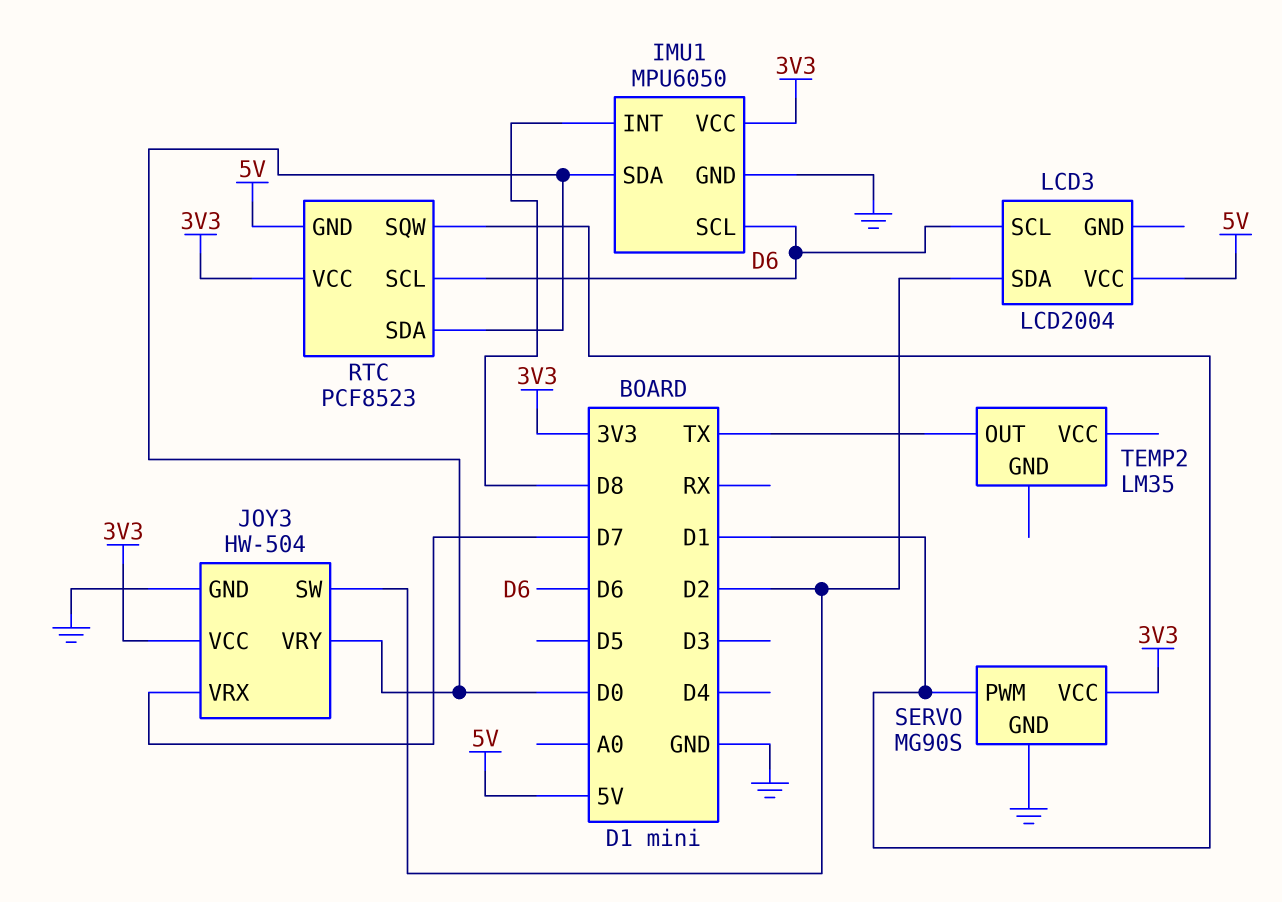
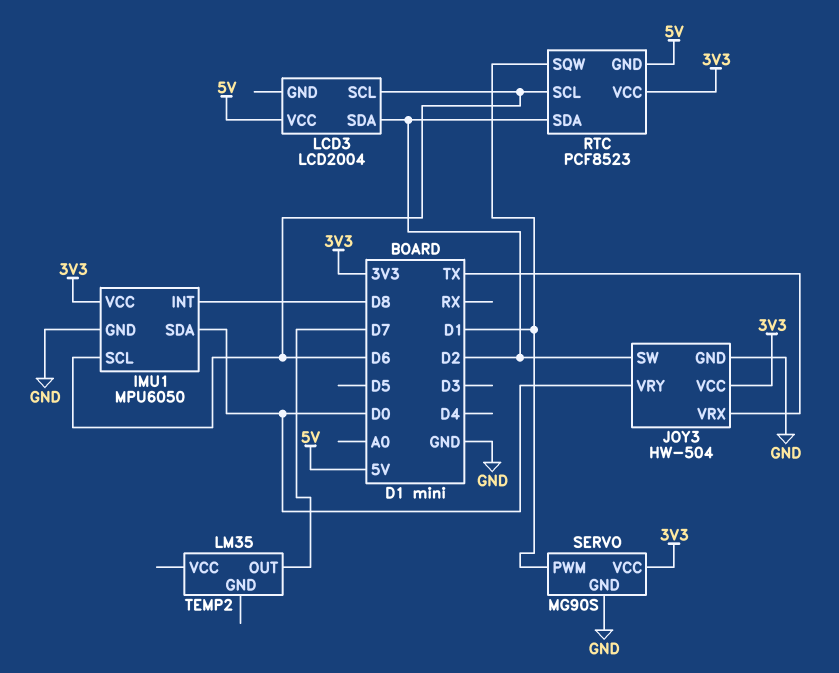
JOY3 pin VRX: D7 -> TX
RTC pin SDA: D0 -> D2
TEMP2 pin OUT: TX -> D7

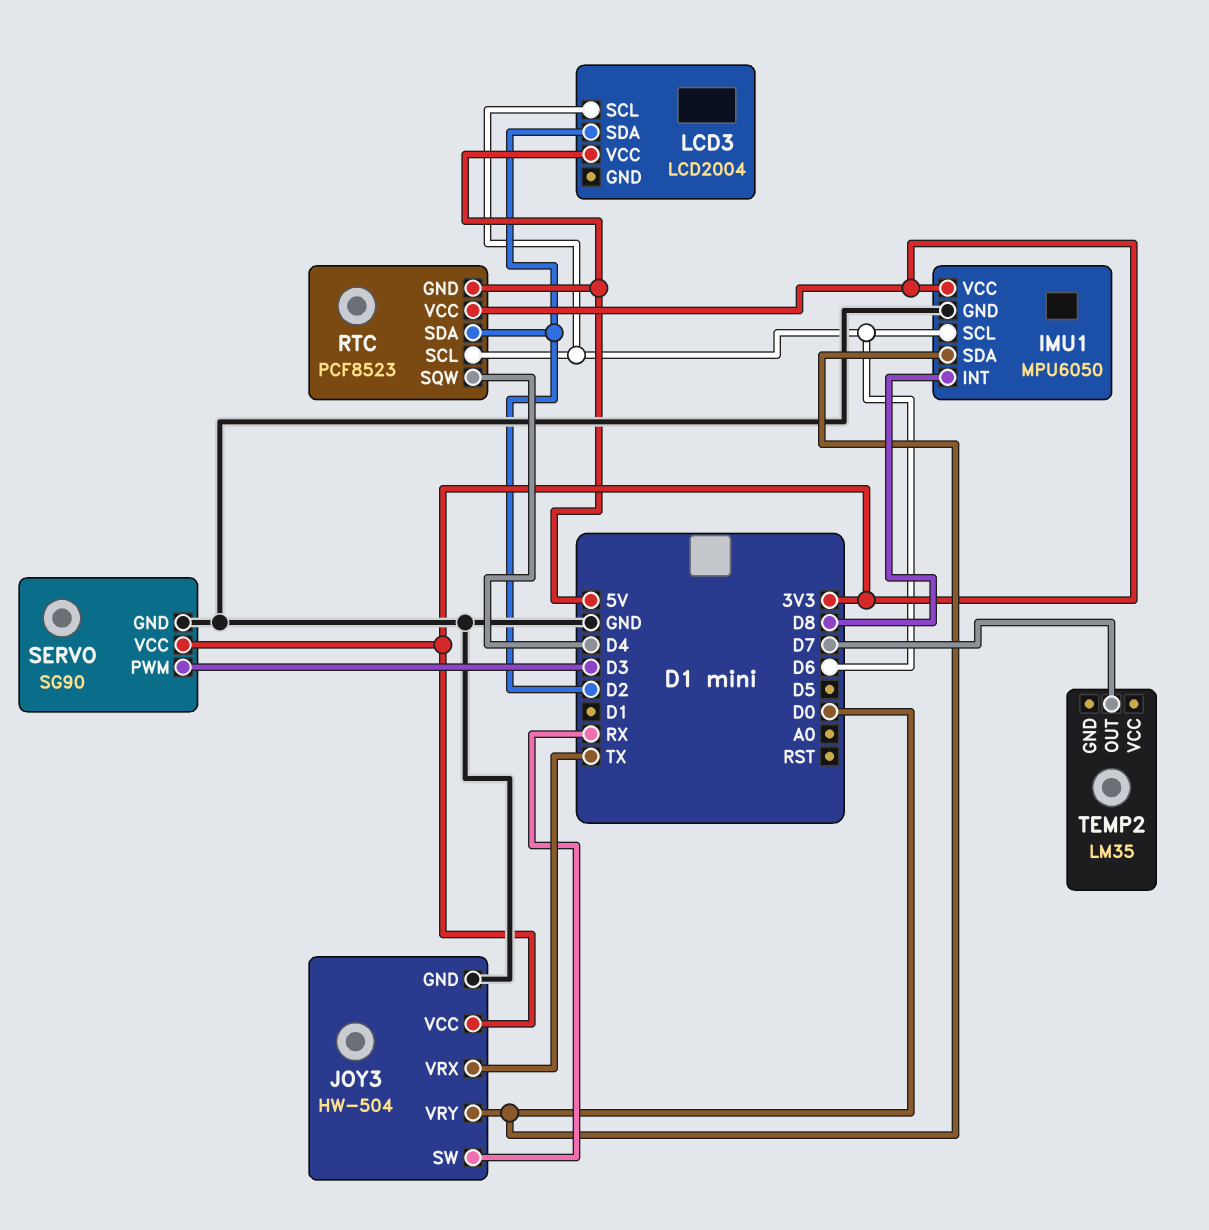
JOY3 pin SW: D2 -> RX
RTC pin SQW: D1 -> D4
SERVO: MG90S -> SG90
SERVO pin PWM: D1 -> D3

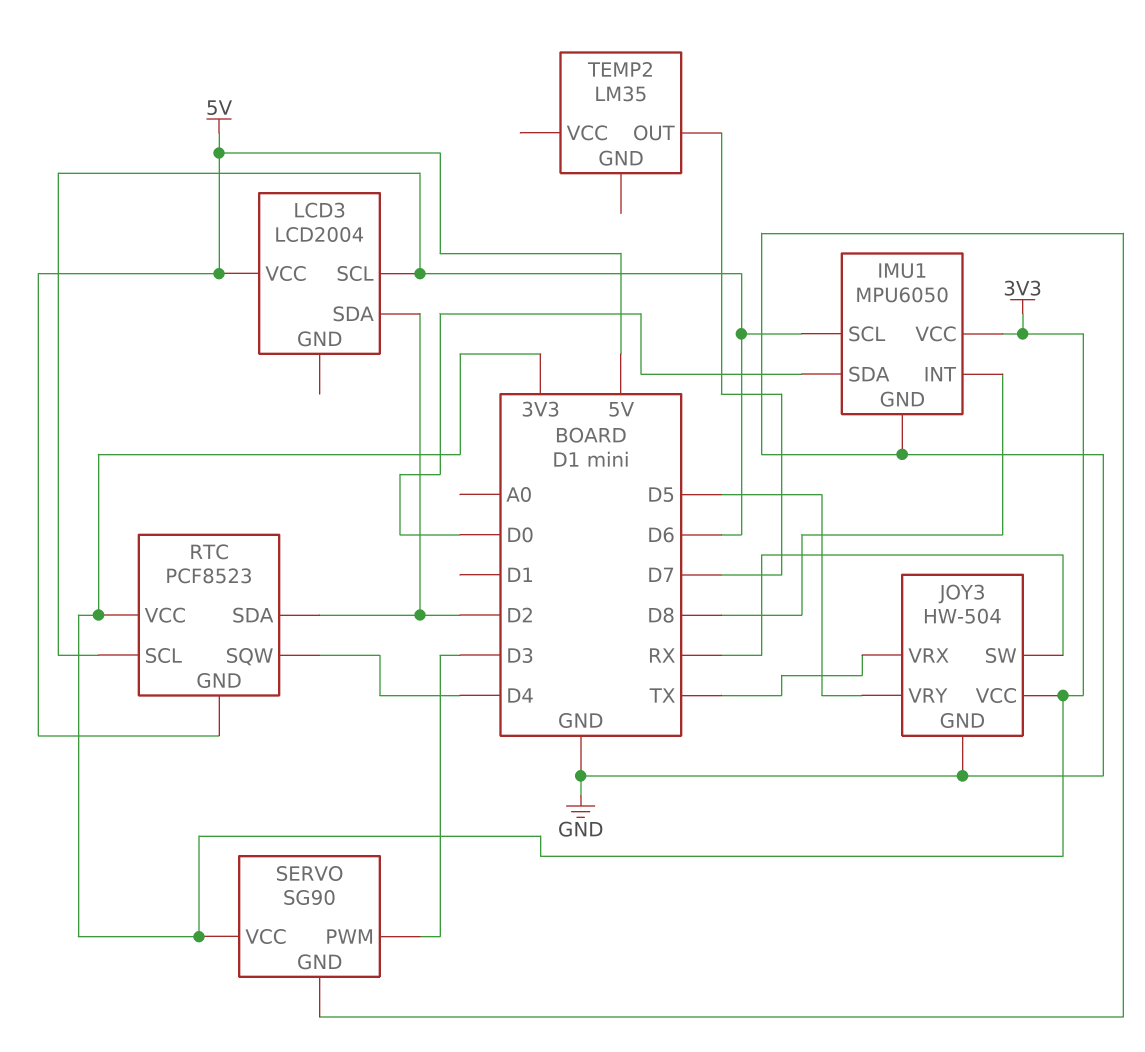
JOY3 pin VRY: D0 -> D5

